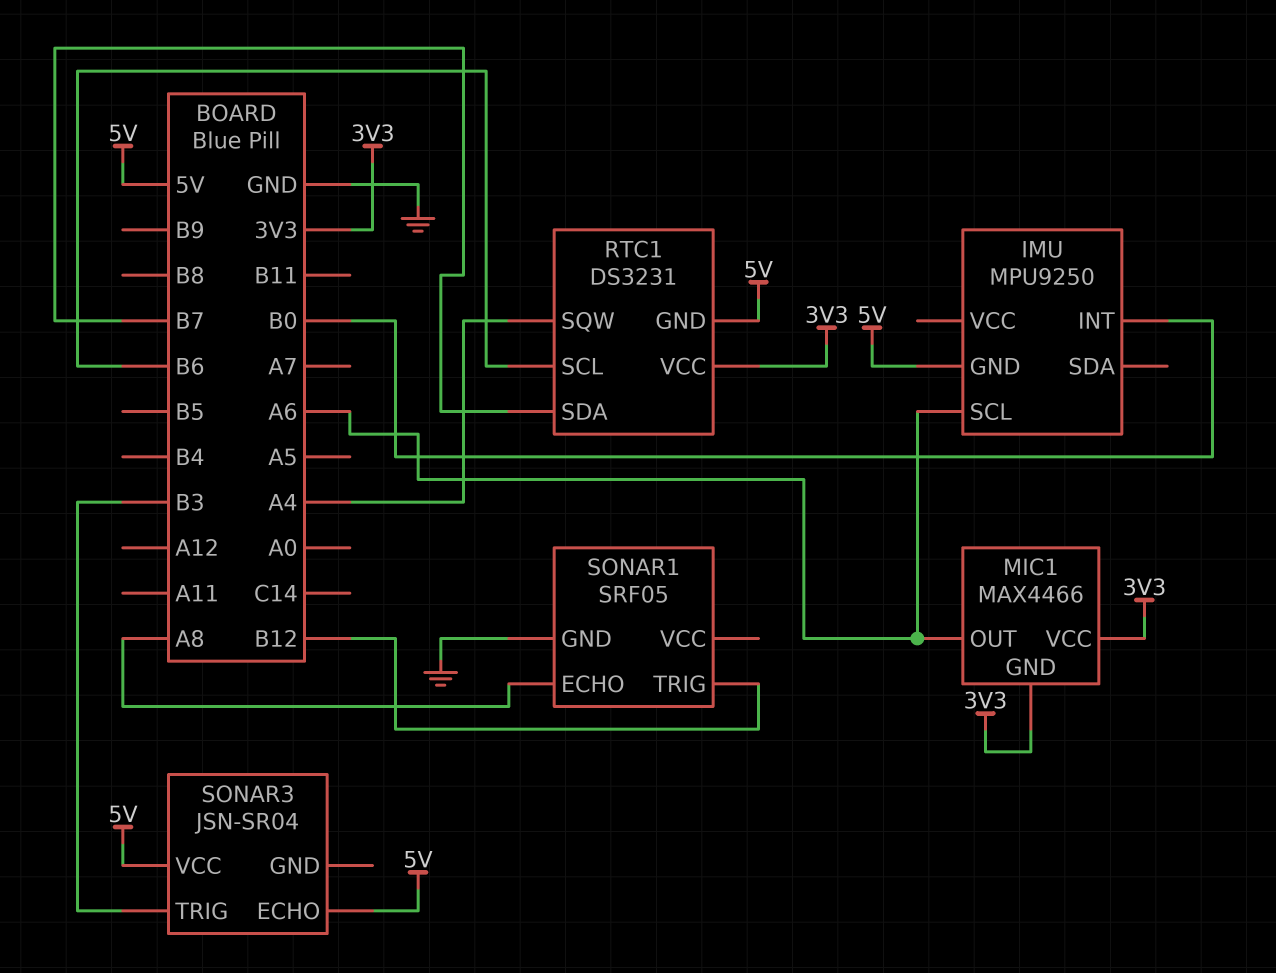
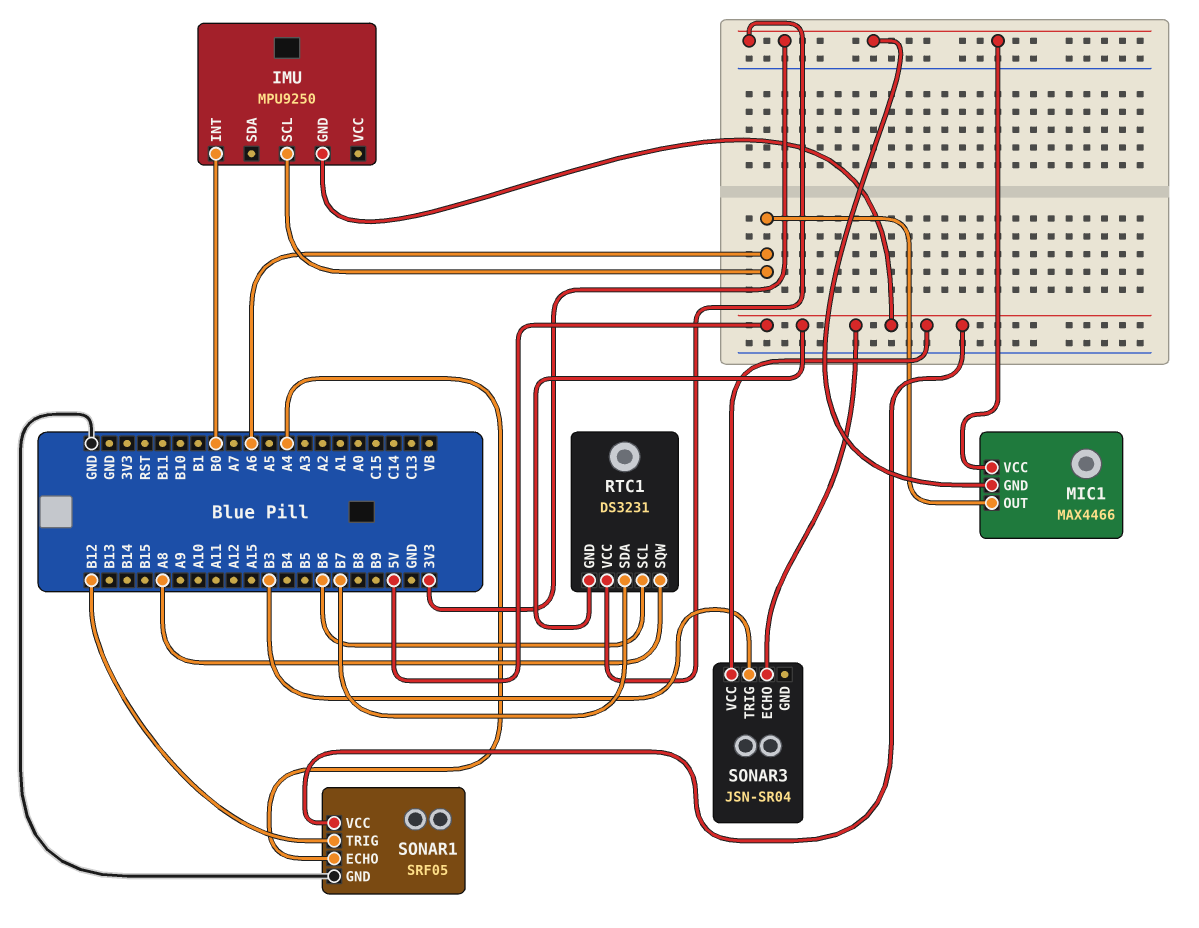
RTC1 pin SQW: A4 -> A8
SONAR1 pin ECHO: A8 -> A4
SONAR1 pin VCC: none -> 5V

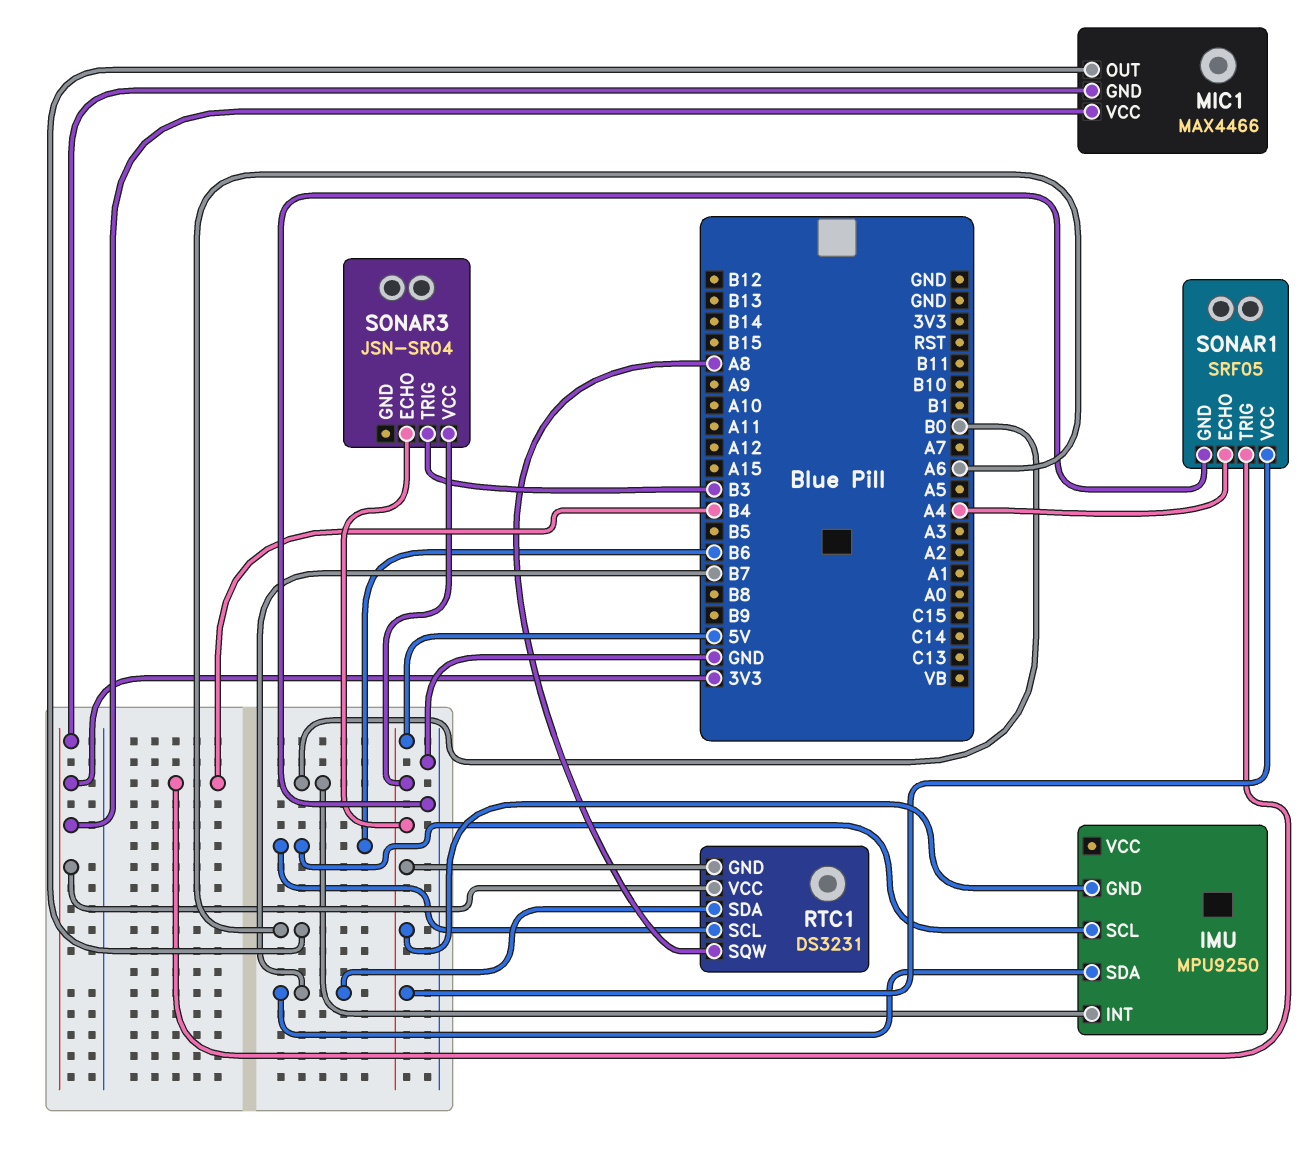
IMU pin SCL: A6 -> B6
IMU pin SDA: none -> B7
SONAR1 pin TRIG: B12 -> B4

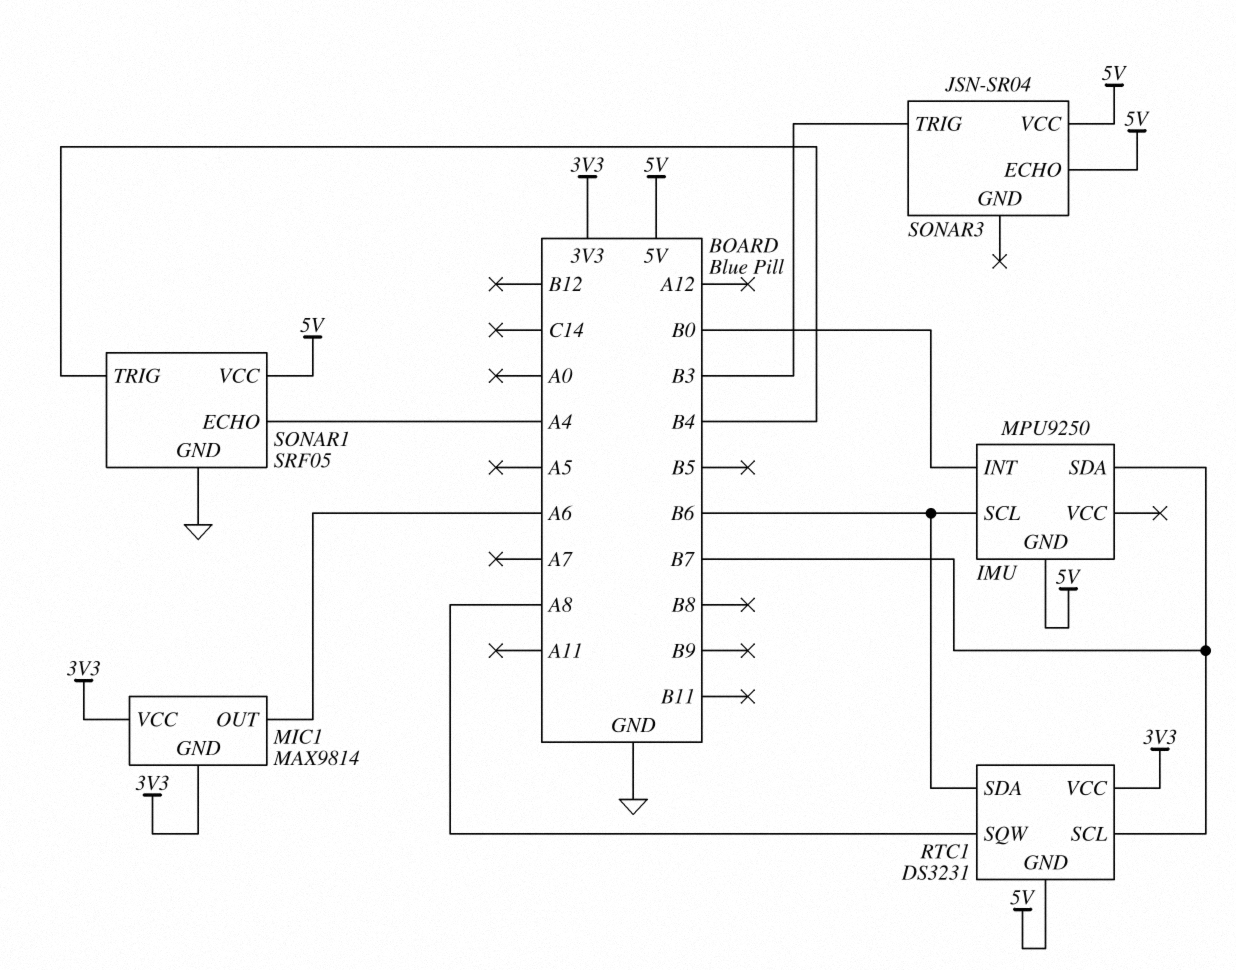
MIC1: MAX4466 -> MAX9814
RTC1 pin SCL: B6 -> B7
RTC1 pin SDA: B7 -> B6

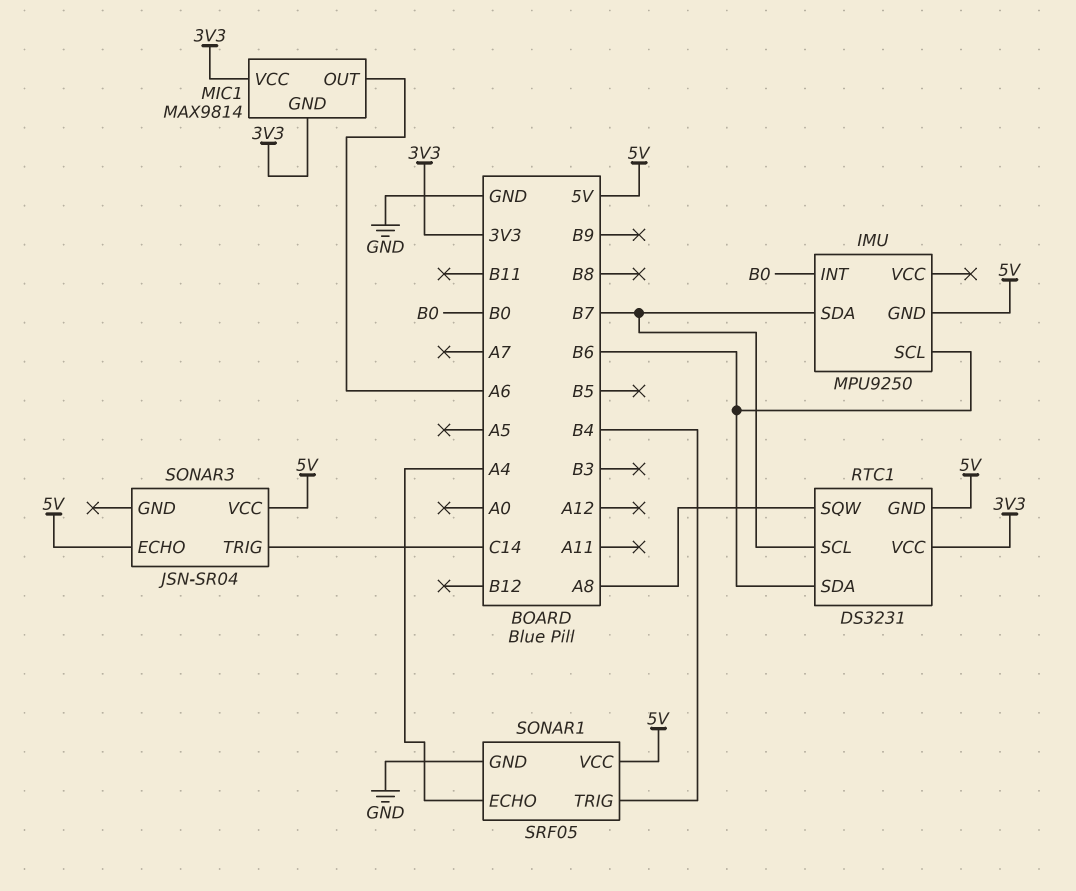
SONAR3 pin TRIG: B3 -> C14

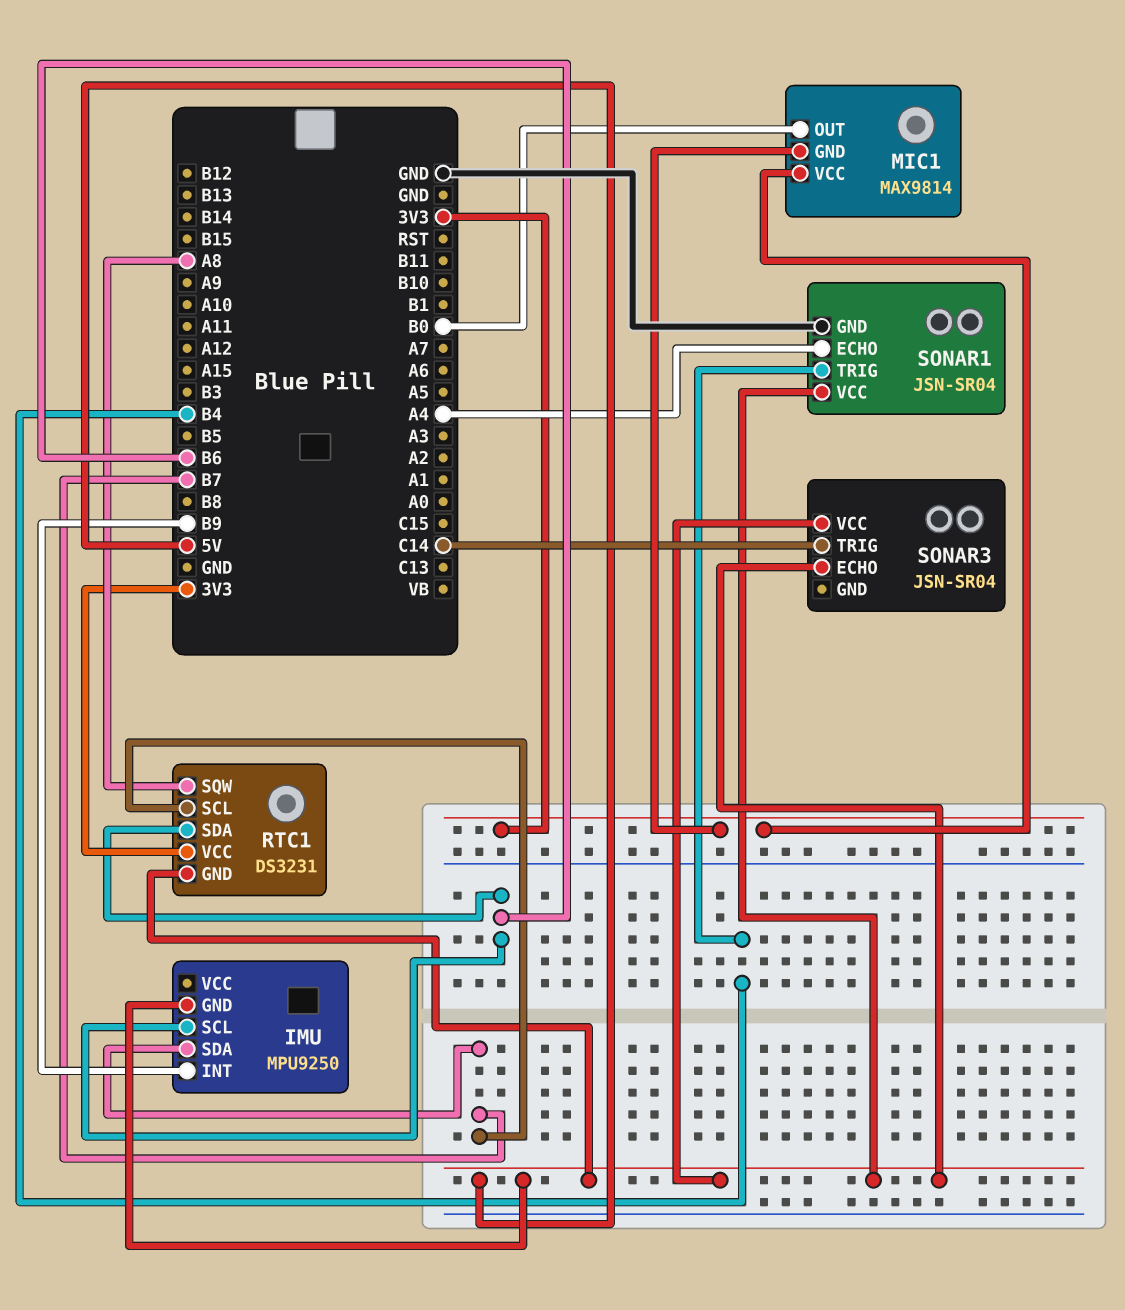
IMU pin INT: B0 -> B9
MIC1 pin OUT: A6 -> B0
SONAR1: SRF05 -> JSN-SR04

